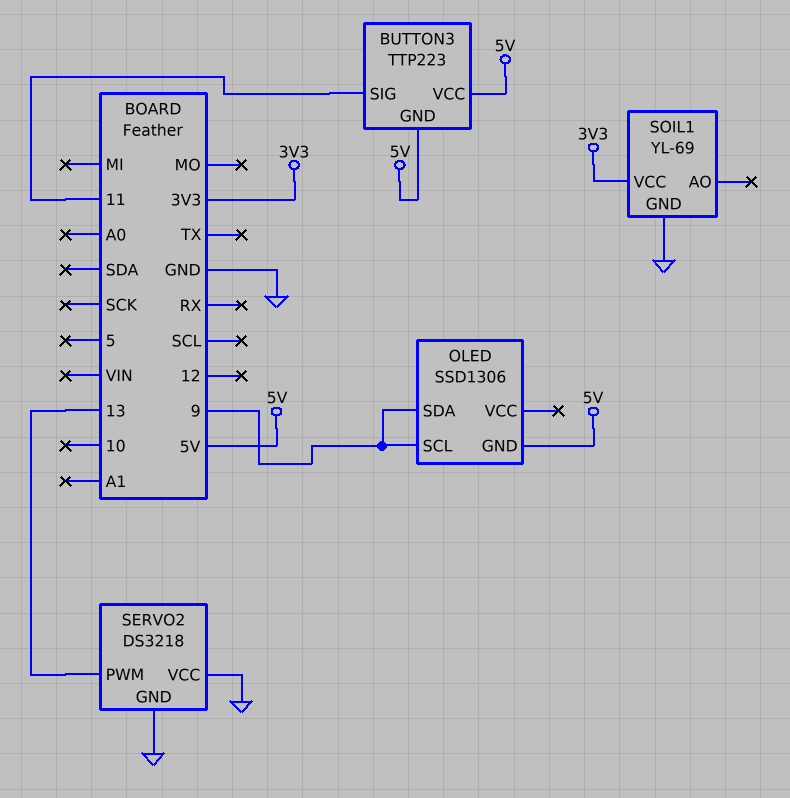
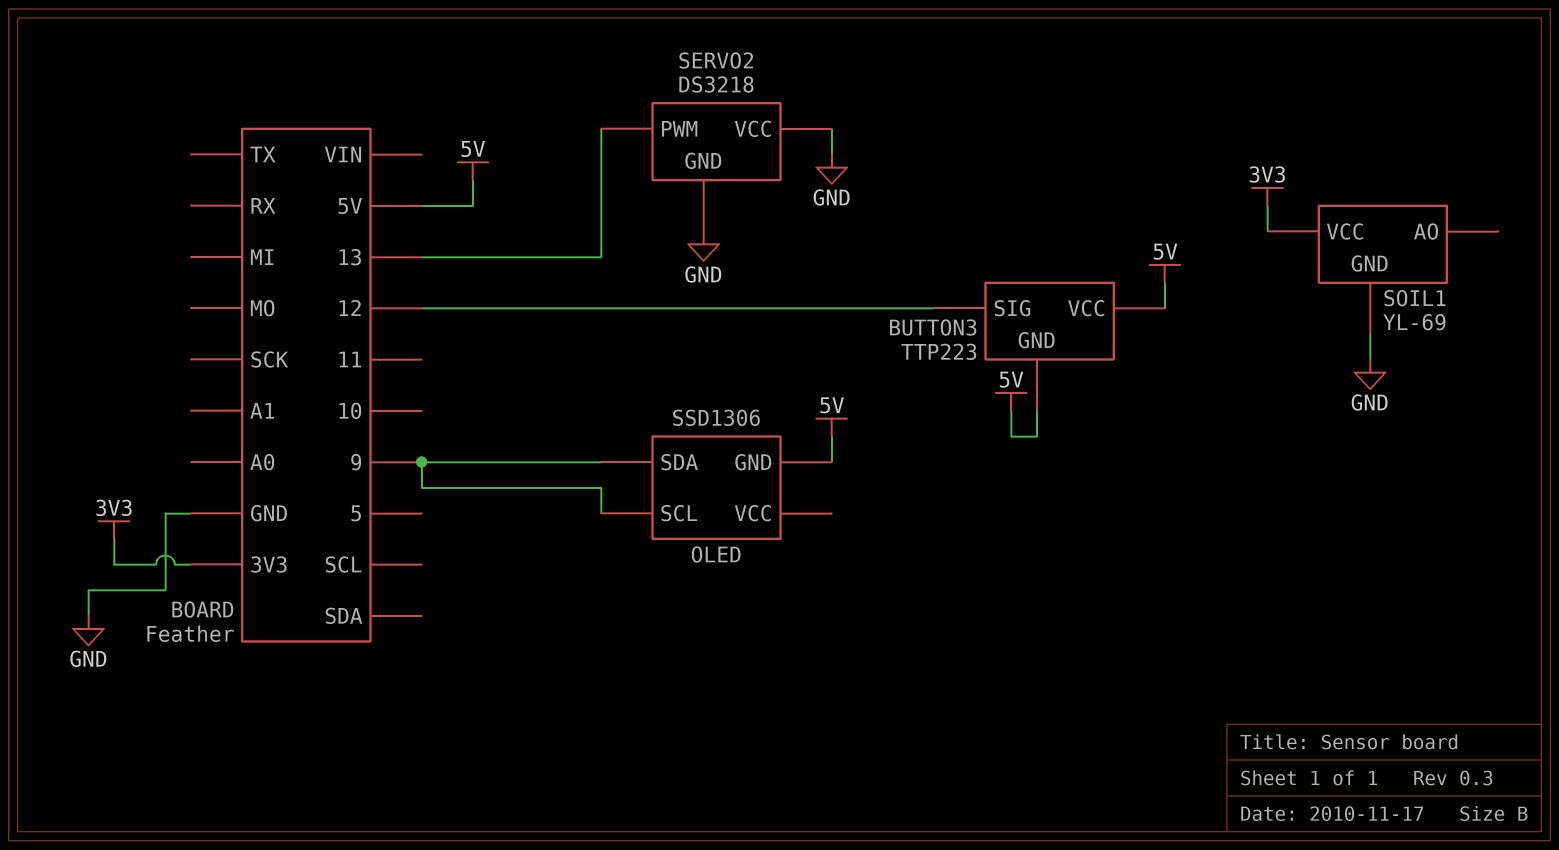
BUTTON3 pin SIG: 11 -> 12

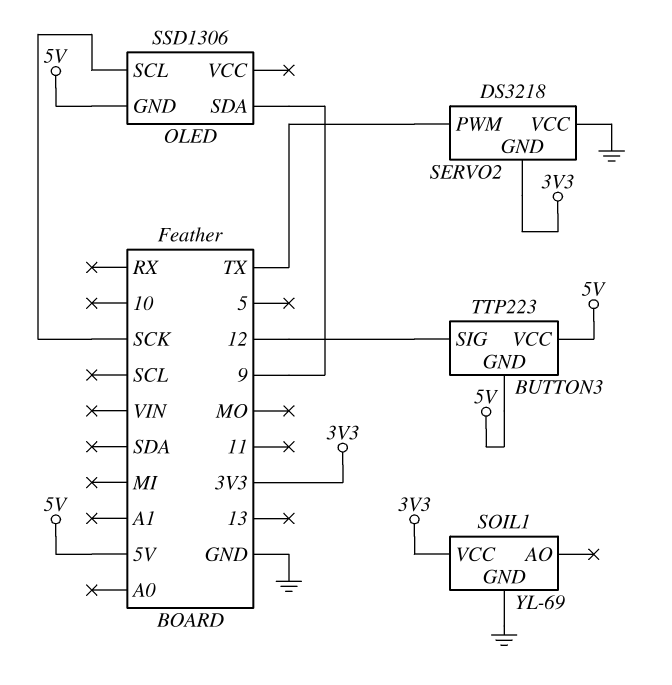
OLED pin SCL: 9 -> SCK
SERVO2 pin GND: GND -> 3V3
SERVO2 pin PWM: 13 -> TX

